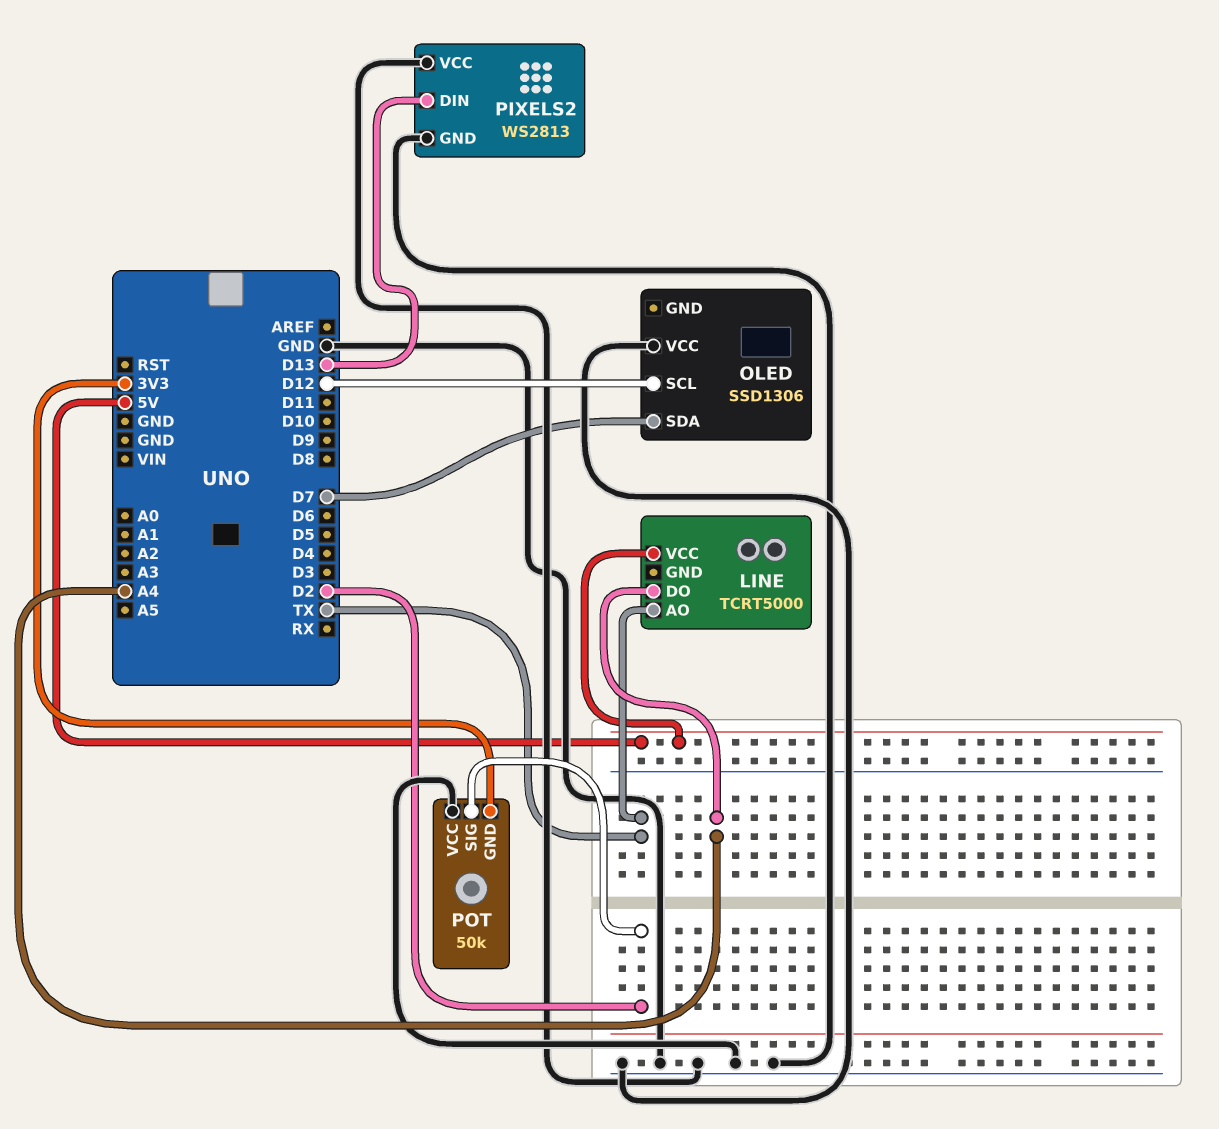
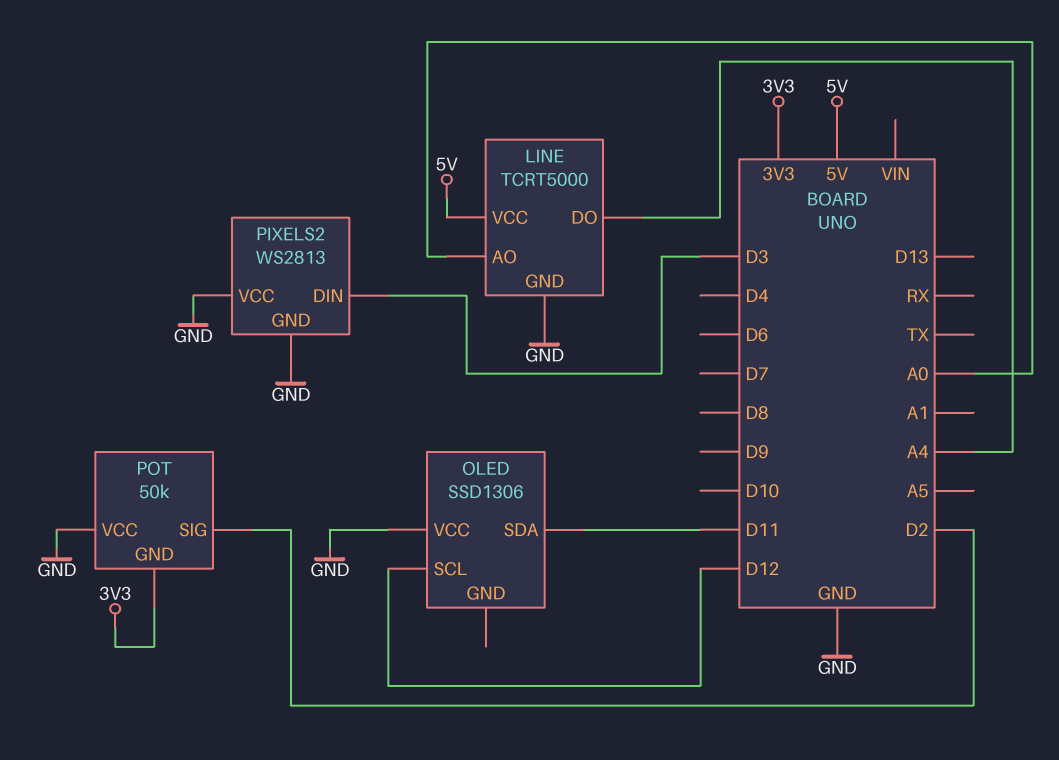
LINE pin AO: TX -> A0
LINE pin GND: none -> GND
OLED pin SDA: D7 -> D11
PIXELS2 pin DIN: D13 -> D3

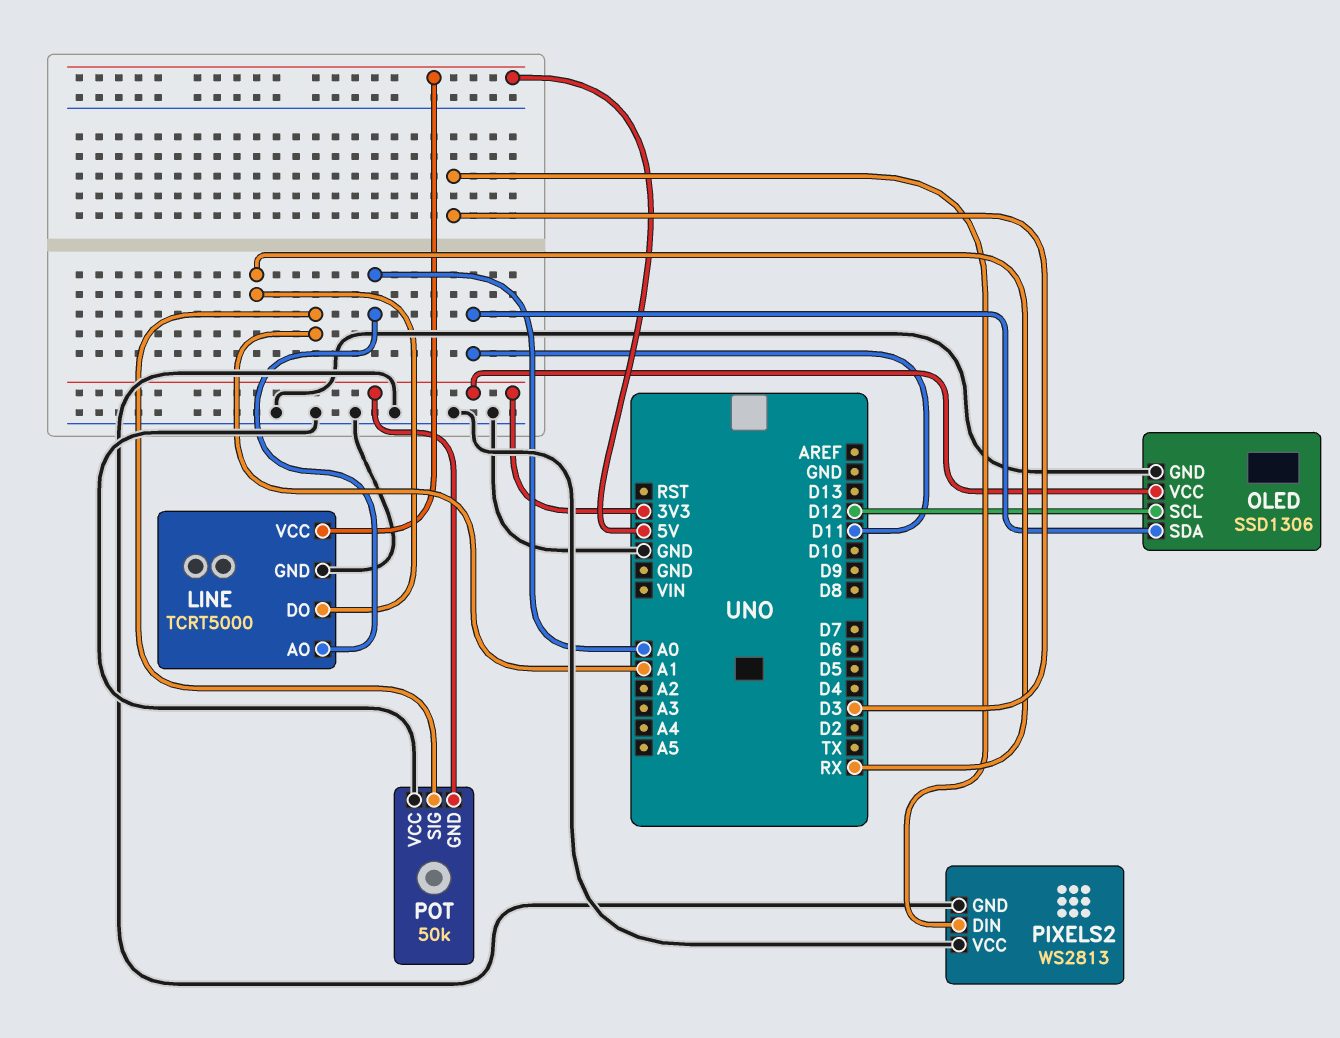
LINE pin DO: A4 -> RX
OLED pin GND: none -> GND
OLED pin VCC: GND -> 3V3
POT pin SIG: D2 -> A1

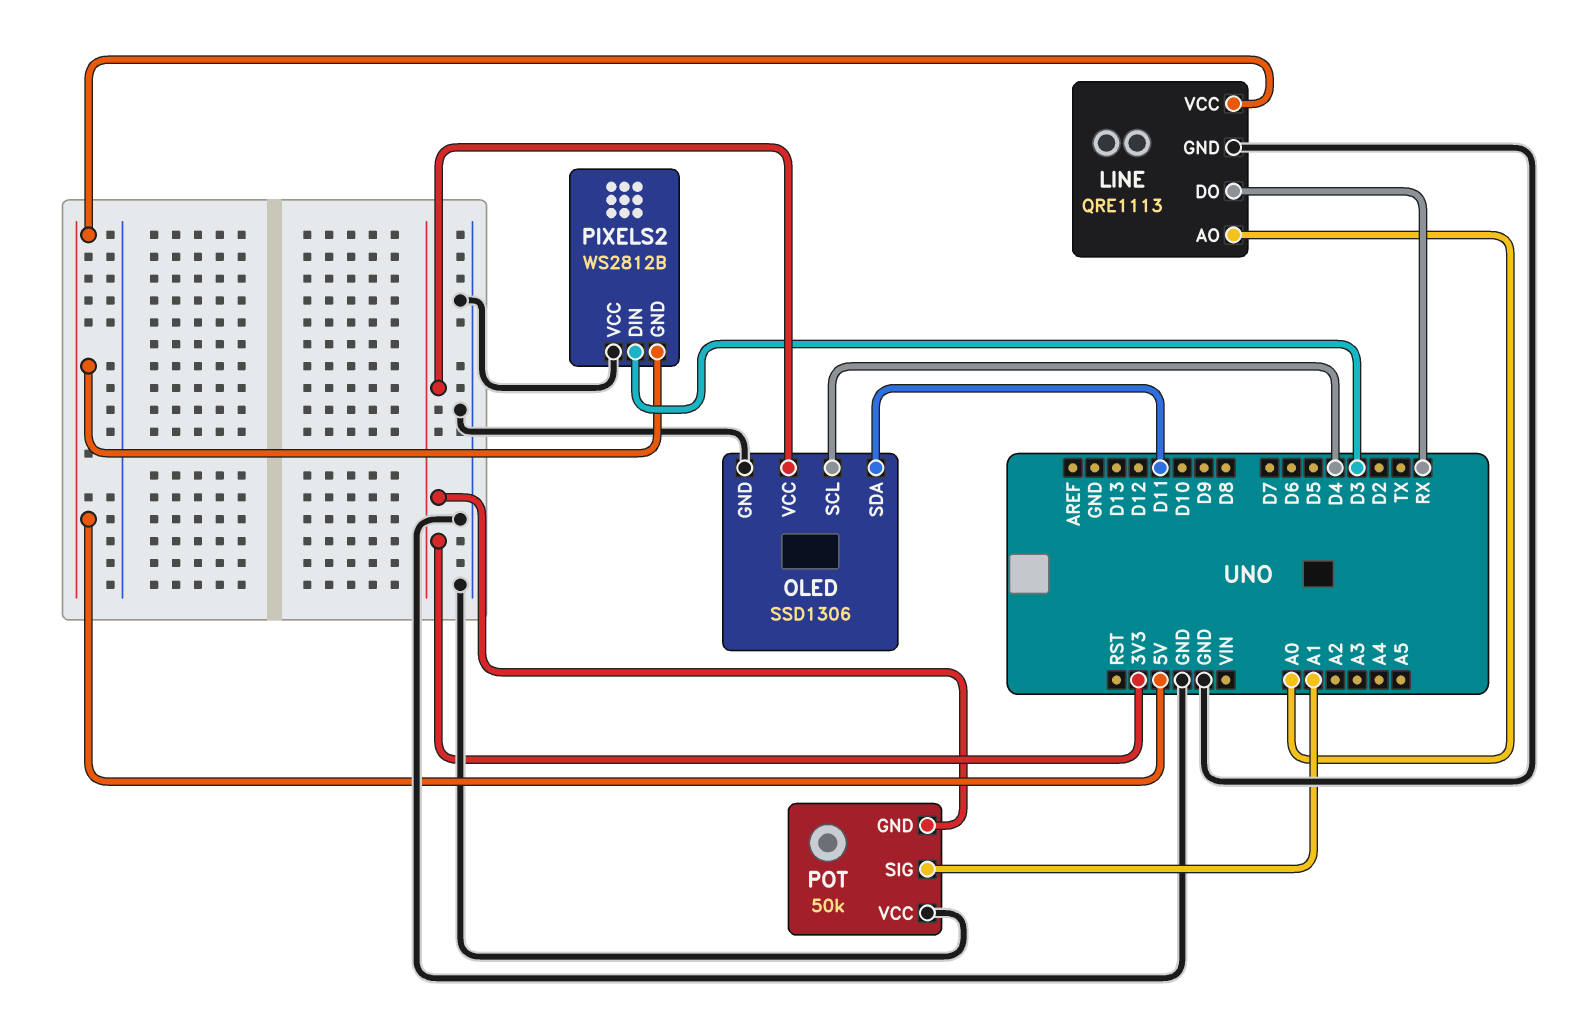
LINE: TCRT5000 -> QRE1113
OLED pin SCL: D12 -> D4
PIXELS2: WS2813 -> WS2812B
PIXELS2 pin GND: GND -> 5V

